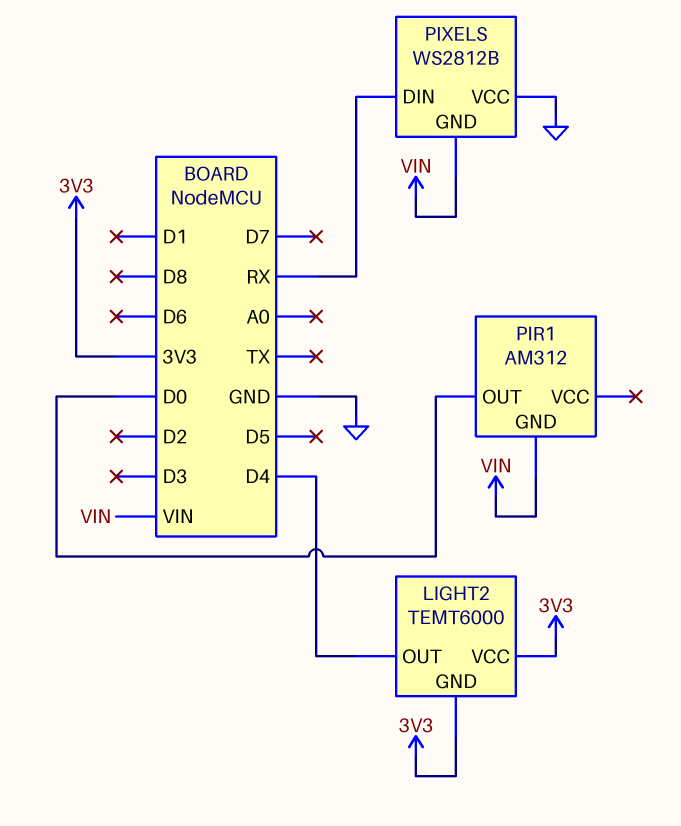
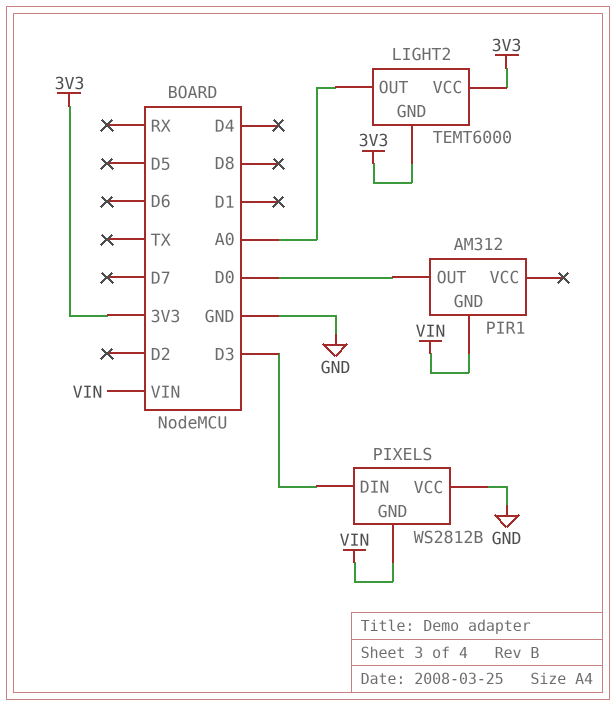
LIGHT2 pin OUT: D4 -> A0
PIXELS pin DIN: RX -> D3

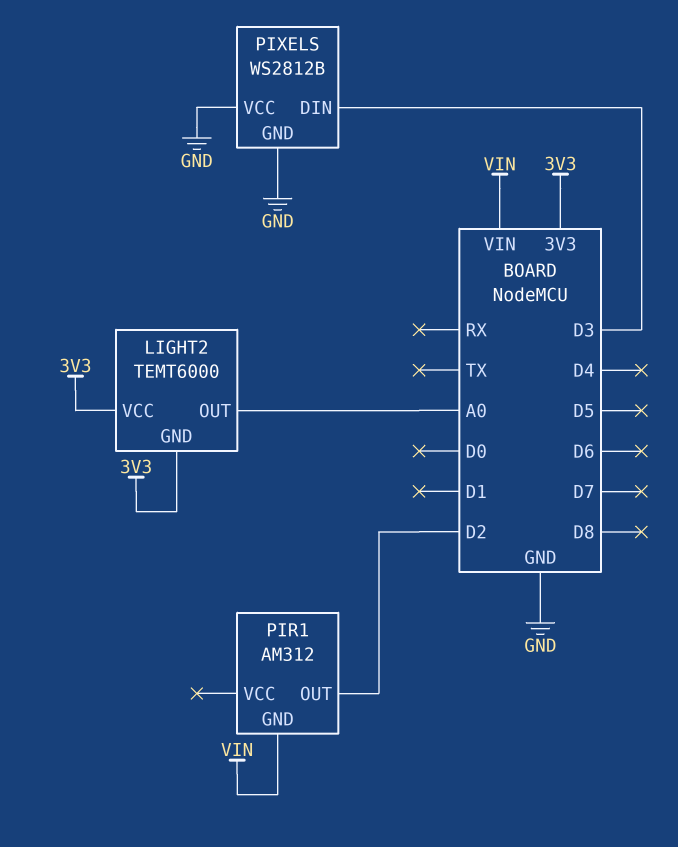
PIR1 pin OUT: D0 -> D2
PIXELS pin GND: VIN -> GND

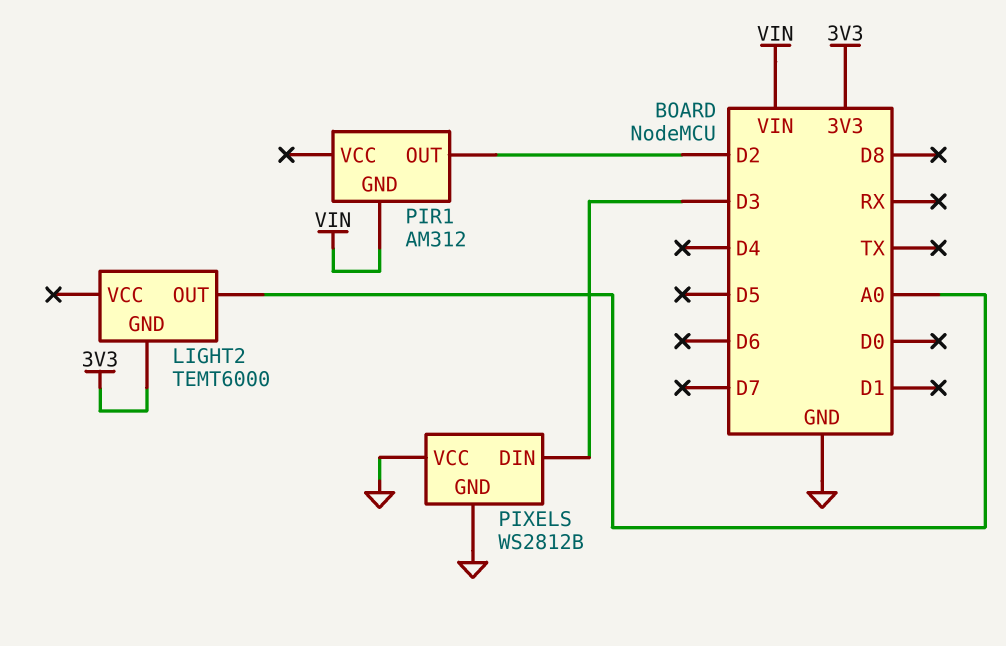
LIGHT2 pin VCC: 3V3 -> none

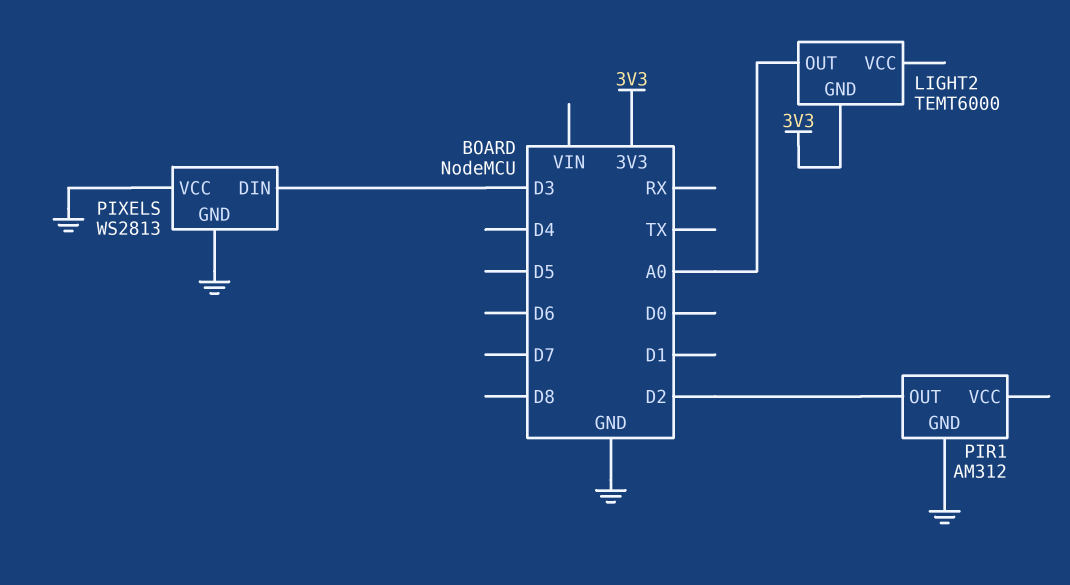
PIR1 pin GND: VIN -> GND
PIXELS: WS2812B -> WS2813

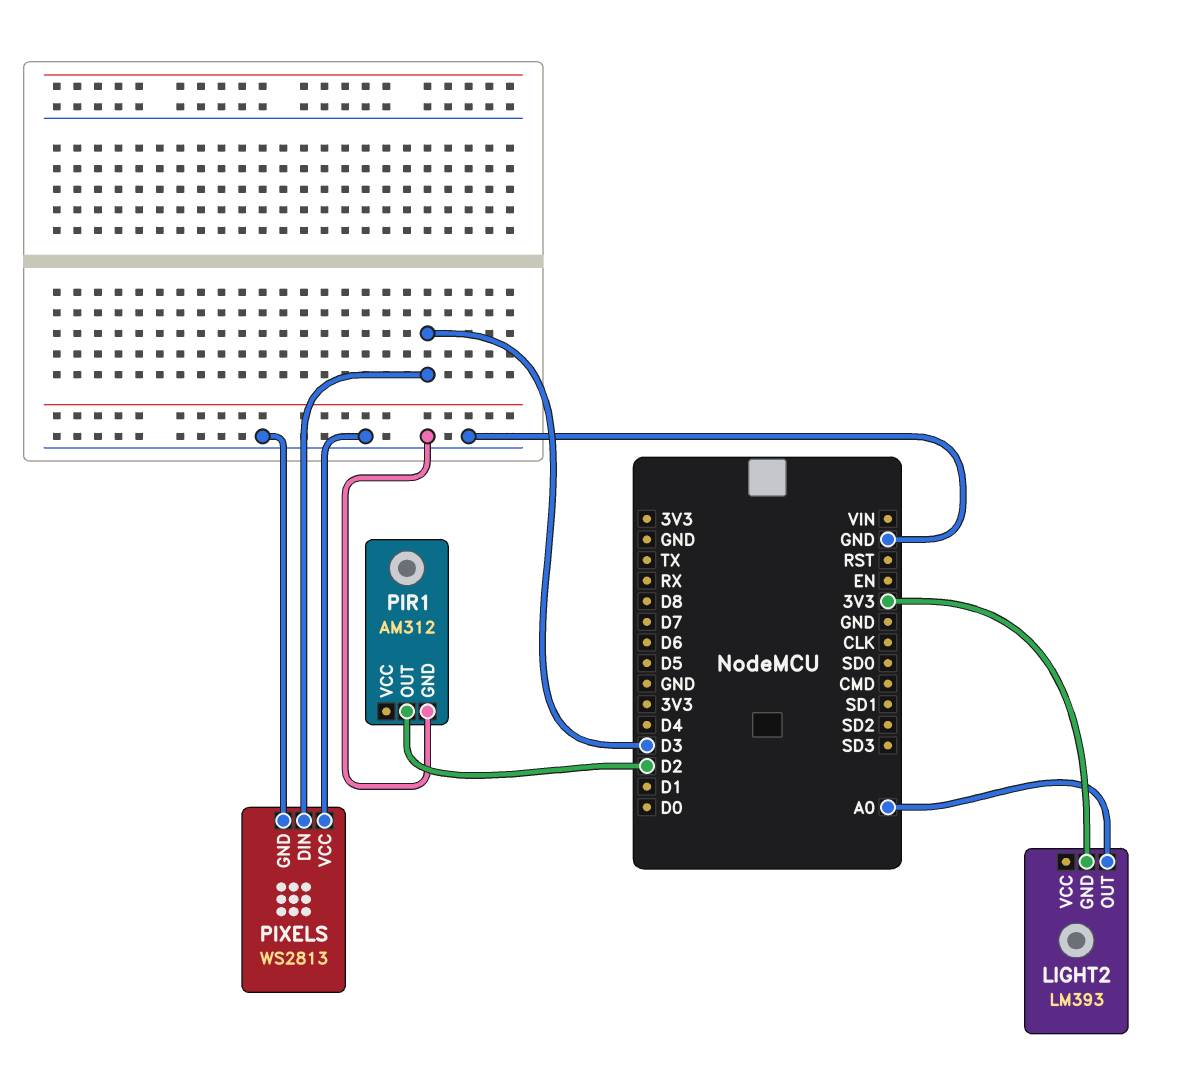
LIGHT2: TEMT6000 -> LM393

